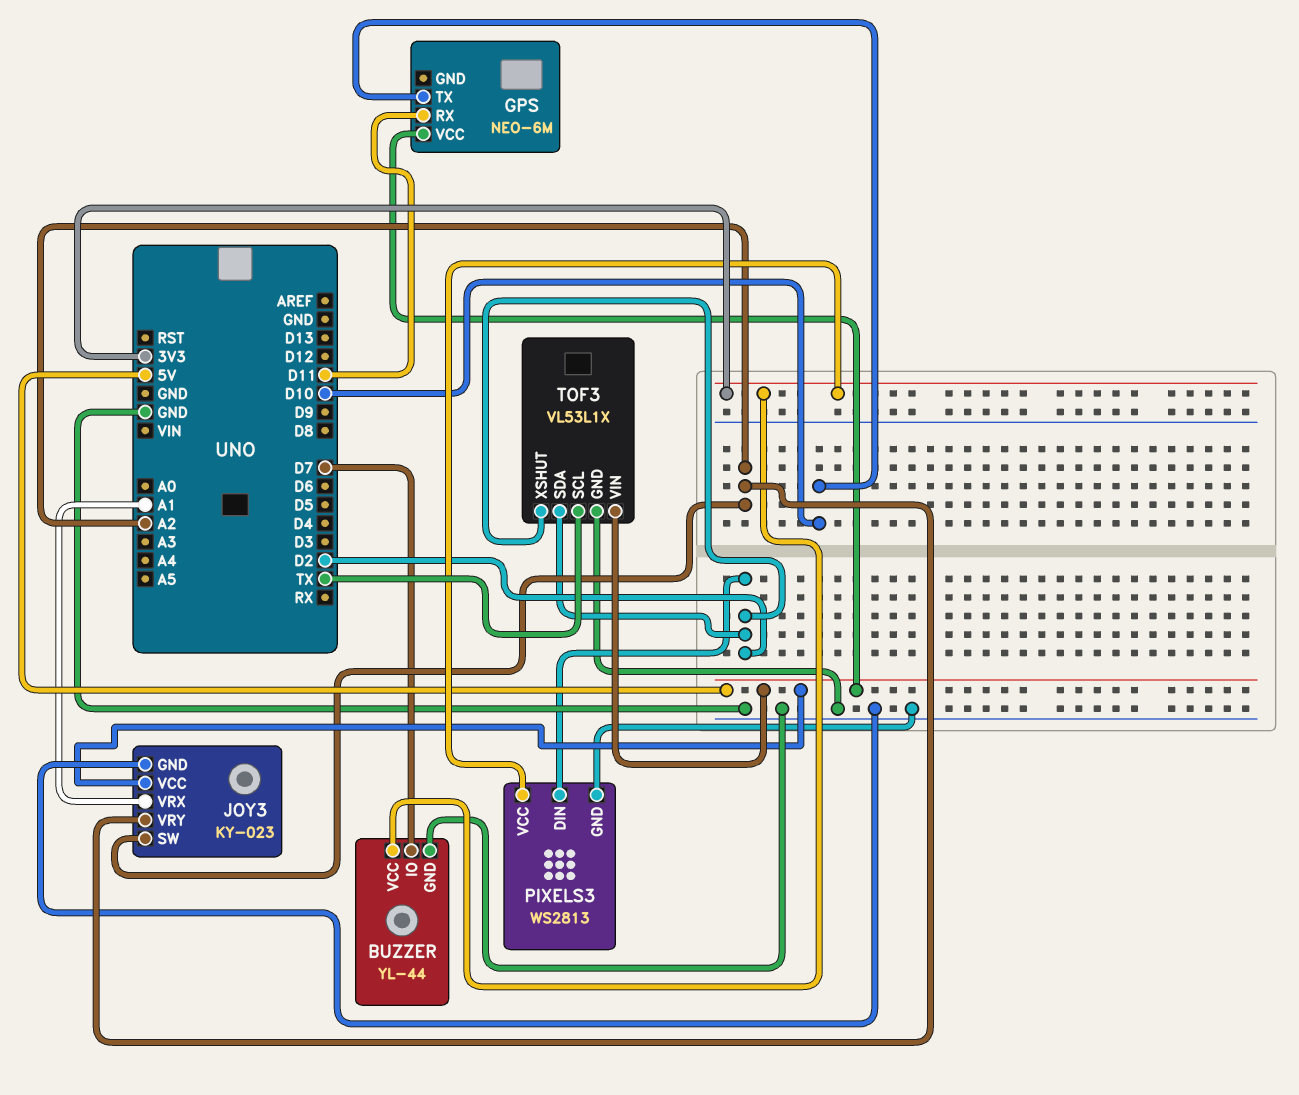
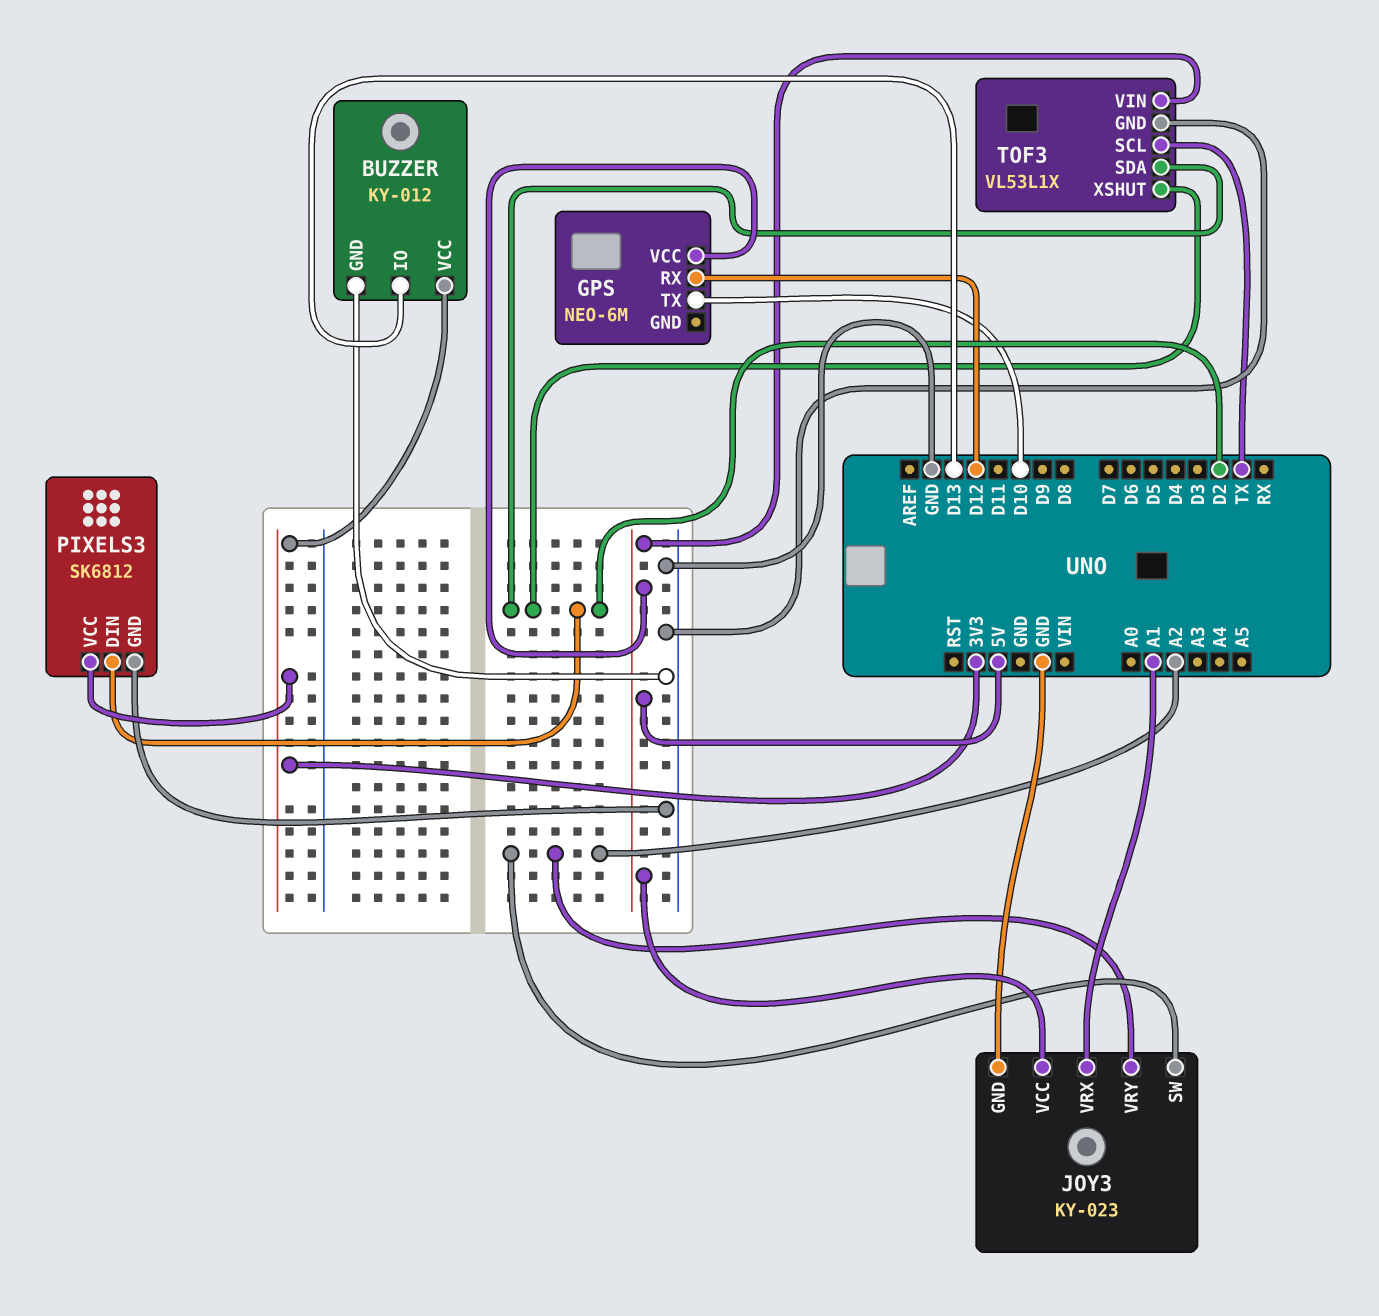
BUZZER: YL-44 -> KY-012
BUZZER pin IO: D7 -> D13
GPS pin RX: D11 -> D12
PIXELS3: WS2813 -> SK6812

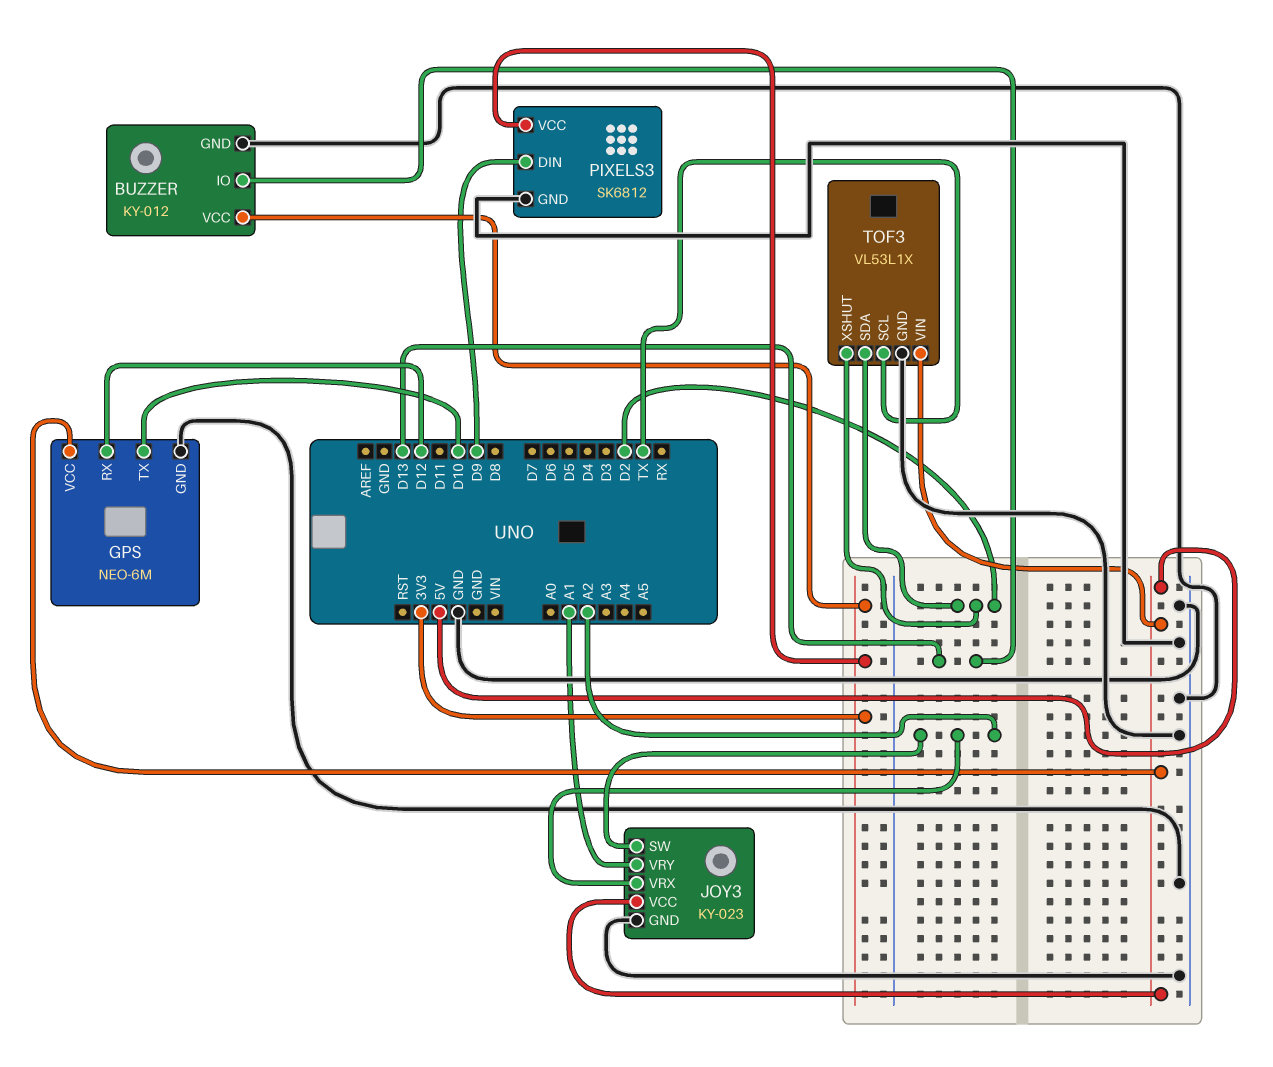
GPS pin GND: none -> GND
JOY3 pin VRX: A1 -> A2
JOY3 pin VRY: A2 -> A1
PIXELS3 pin DIN: D2 -> D9

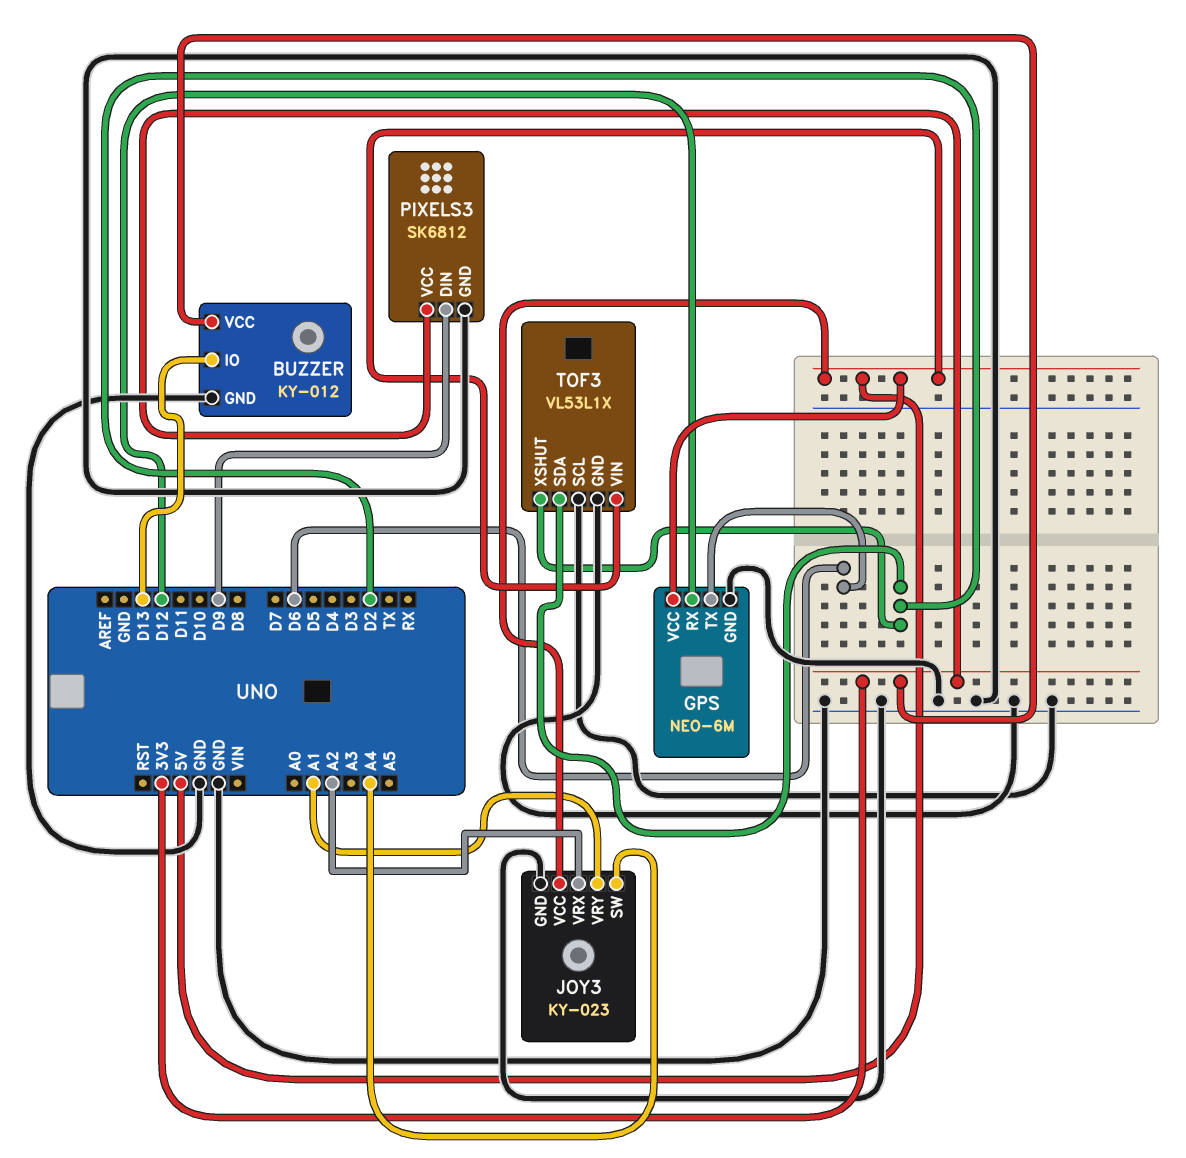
GPS pin TX: D10 -> D6
JOY3 pin SW: A2 -> A4
TOF3 pin SCL: TX -> GND

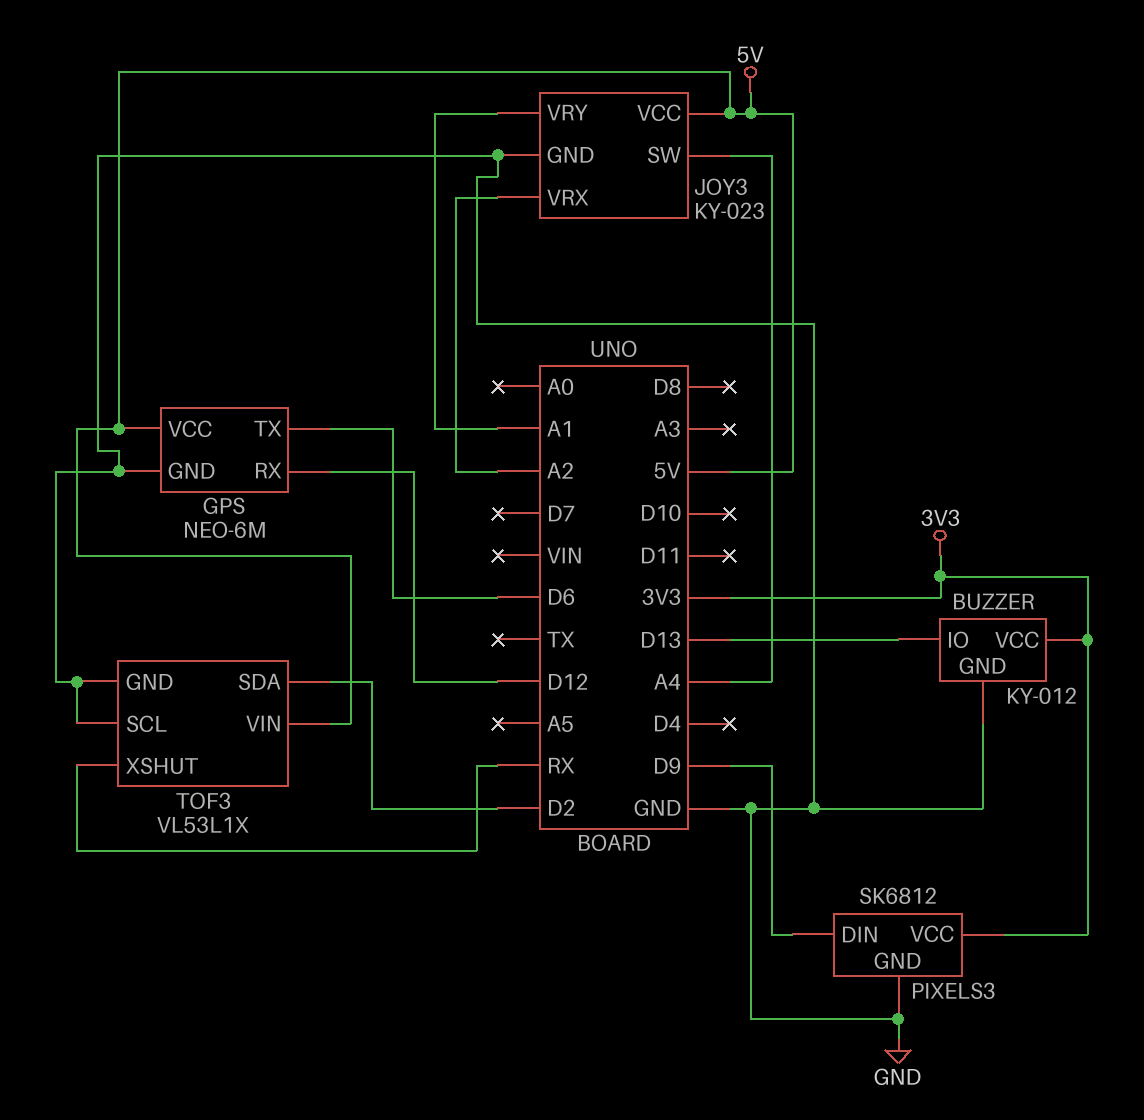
TOF3 pin XSHUT: D2 -> RX

